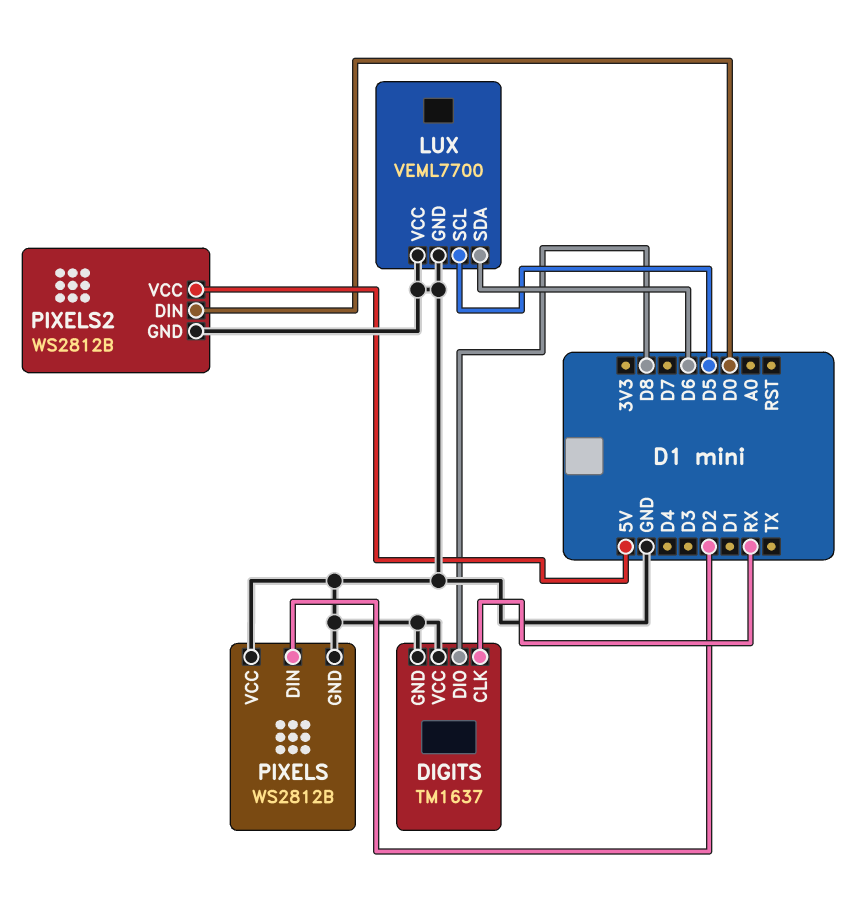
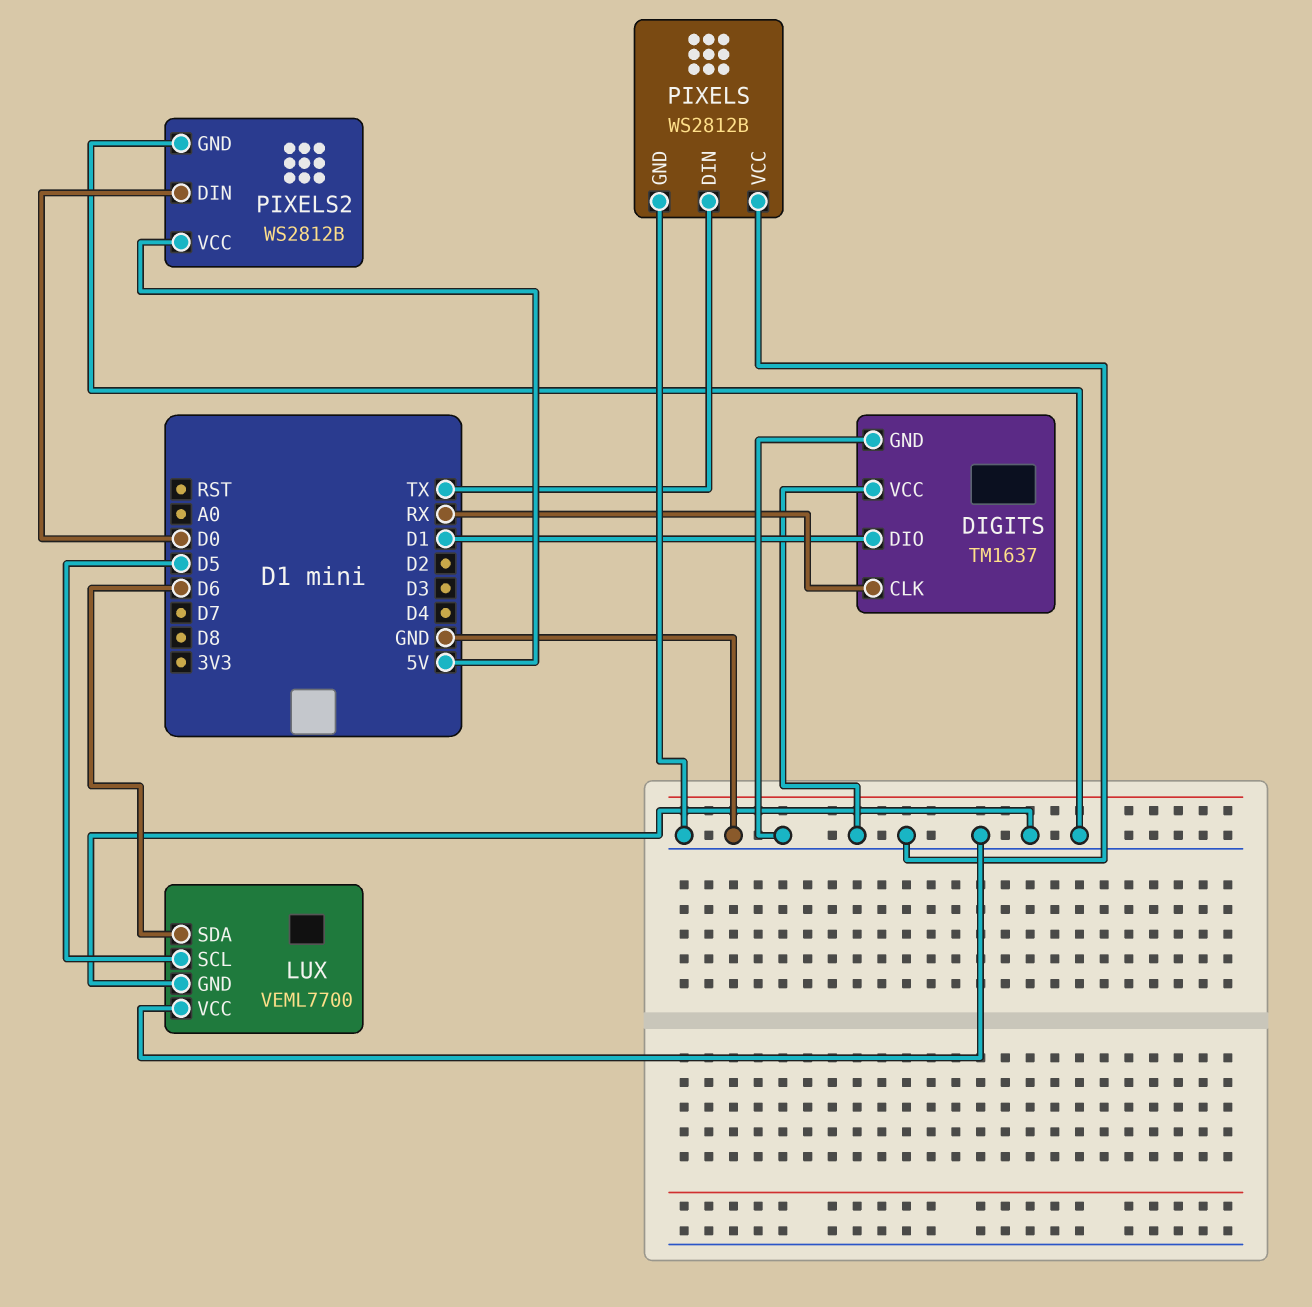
DIGITS pin DIO: D8 -> D1
PIXELS pin DIN: D2 -> TX

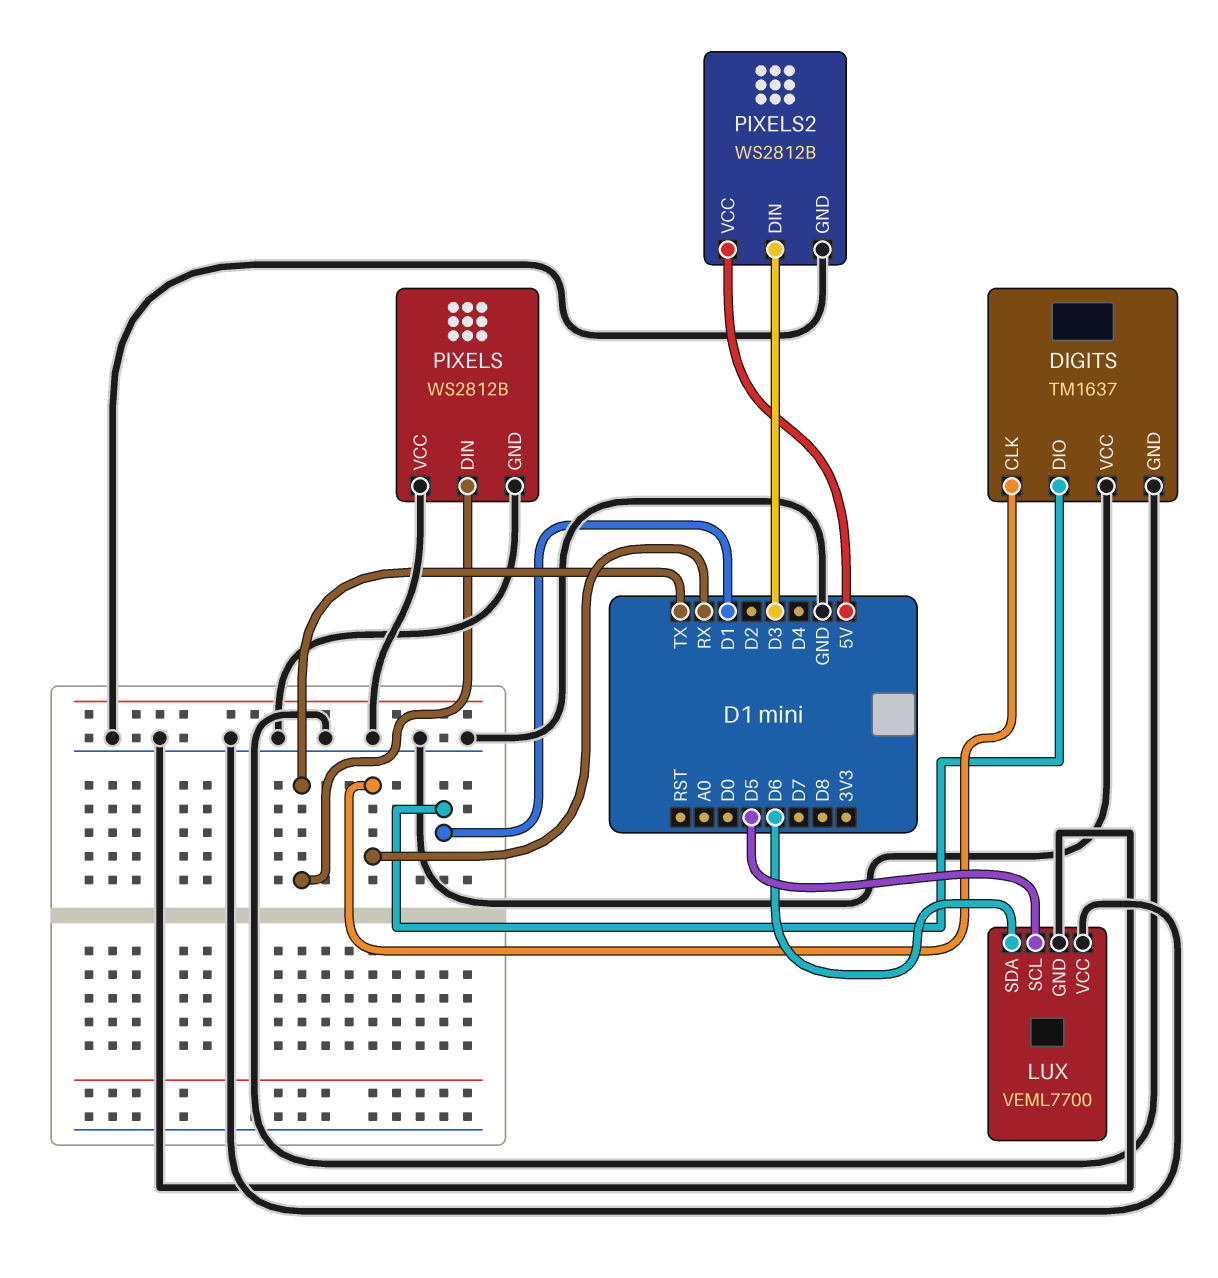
PIXELS2 pin DIN: D0 -> D3

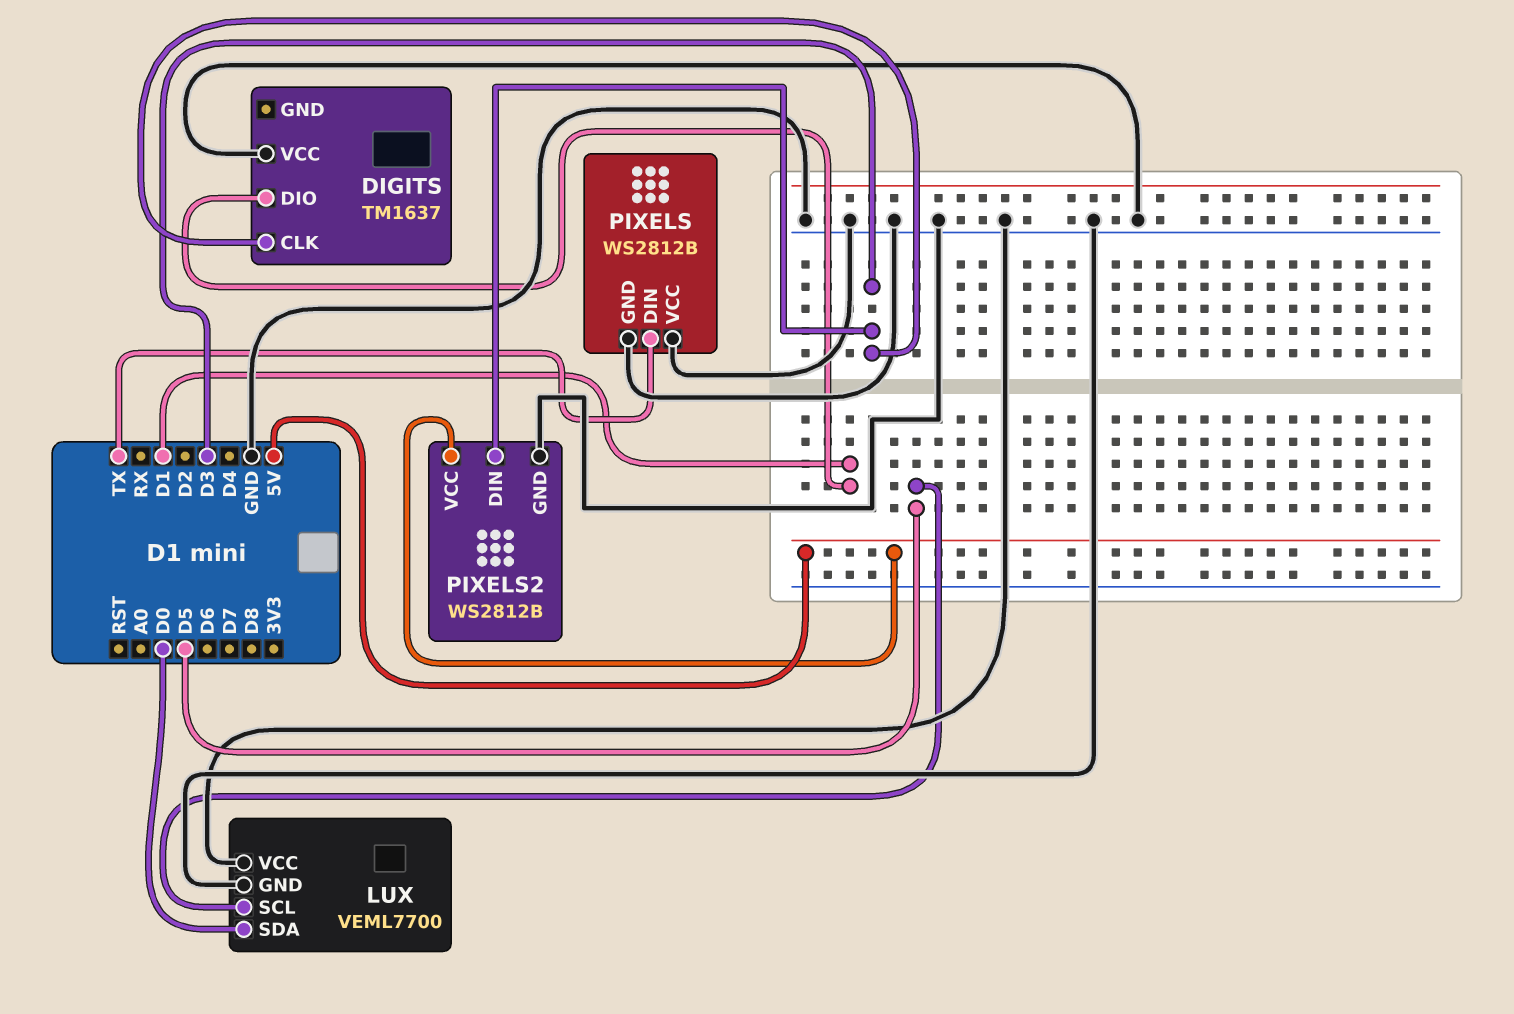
DIGITS pin CLK: RX -> D3
DIGITS pin GND: GND -> none
LUX pin SDA: D6 -> D0

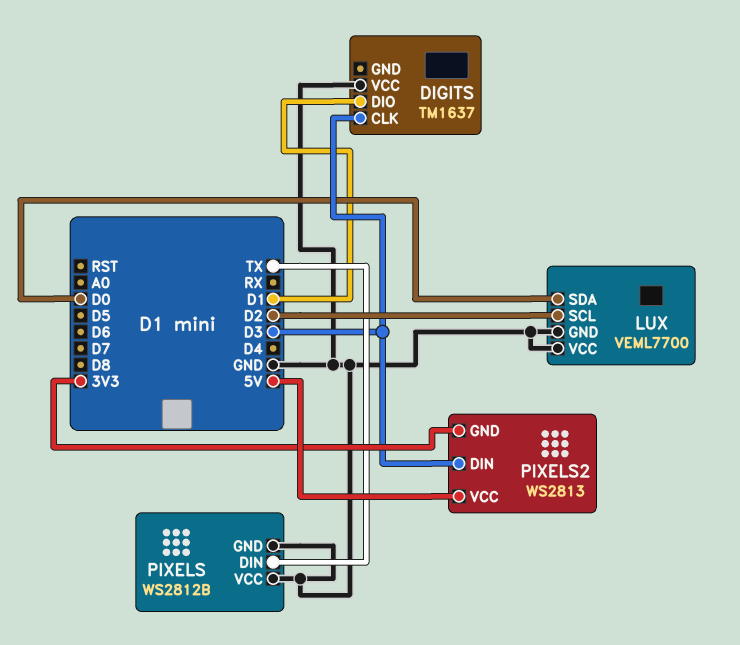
LUX pin SCL: D5 -> D2
PIXELS2: WS2812B -> WS2813
PIXELS2 pin GND: GND -> 3V3

